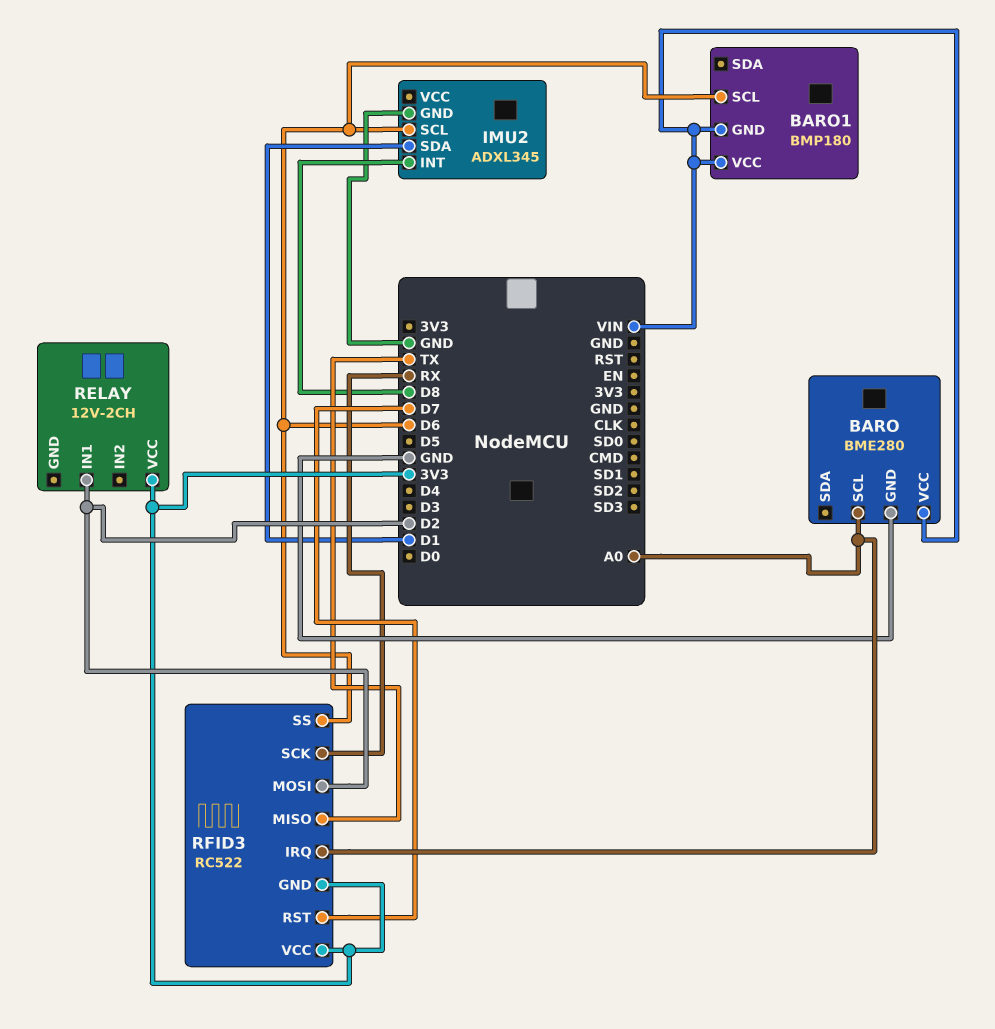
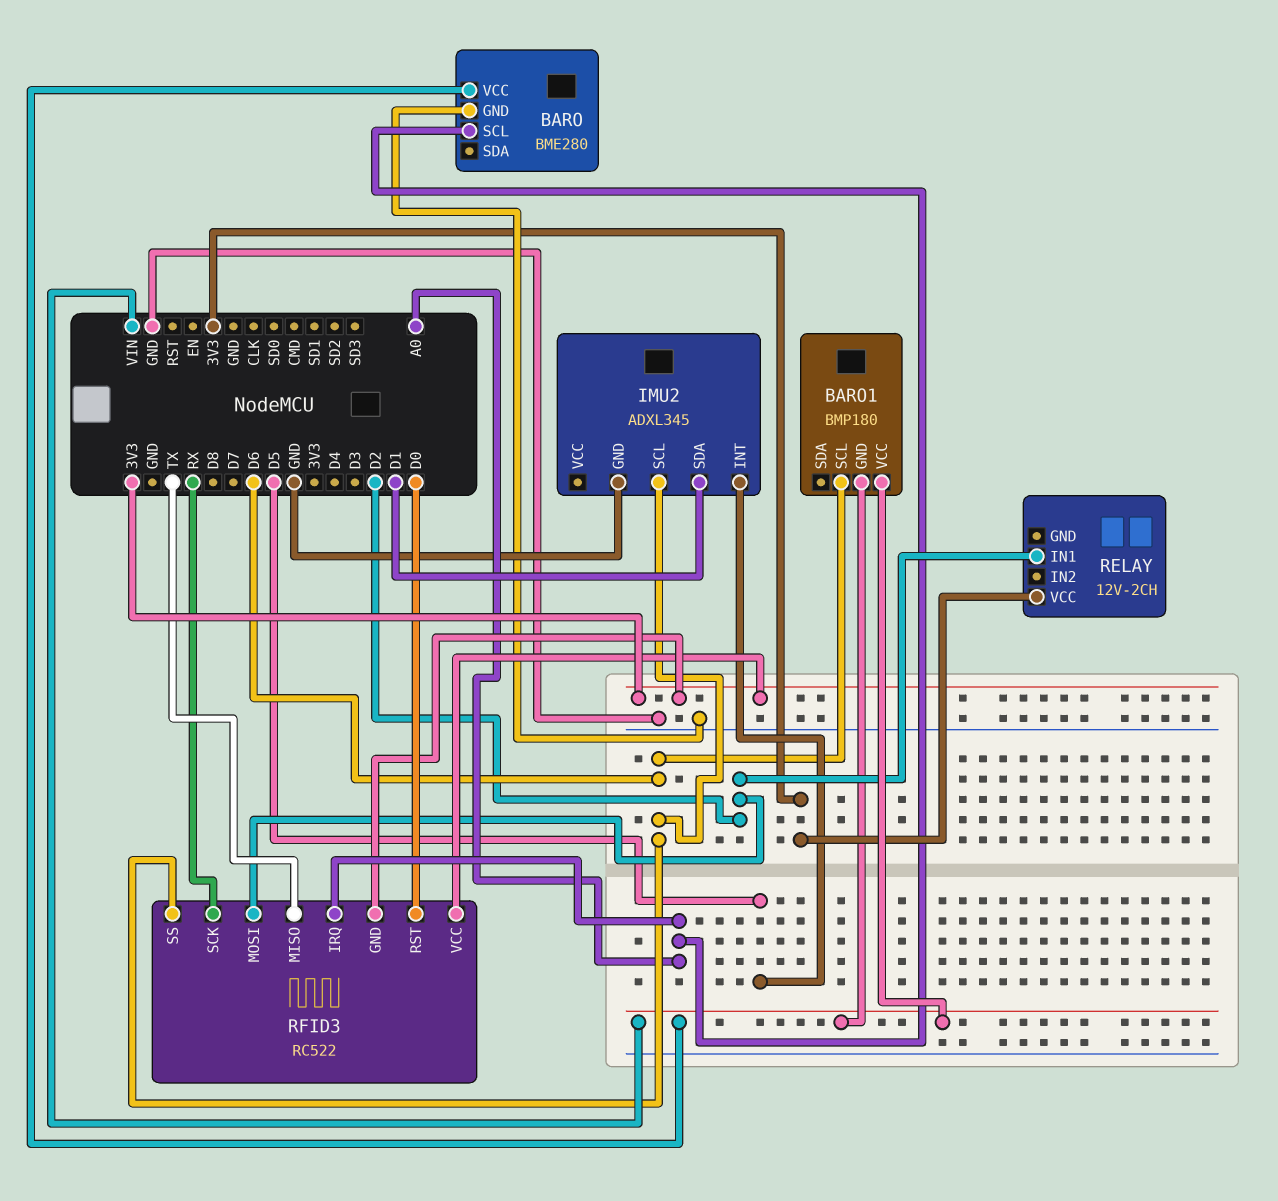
IMU2 pin INT: D8 -> D5
RFID3 pin RST: D7 -> D0

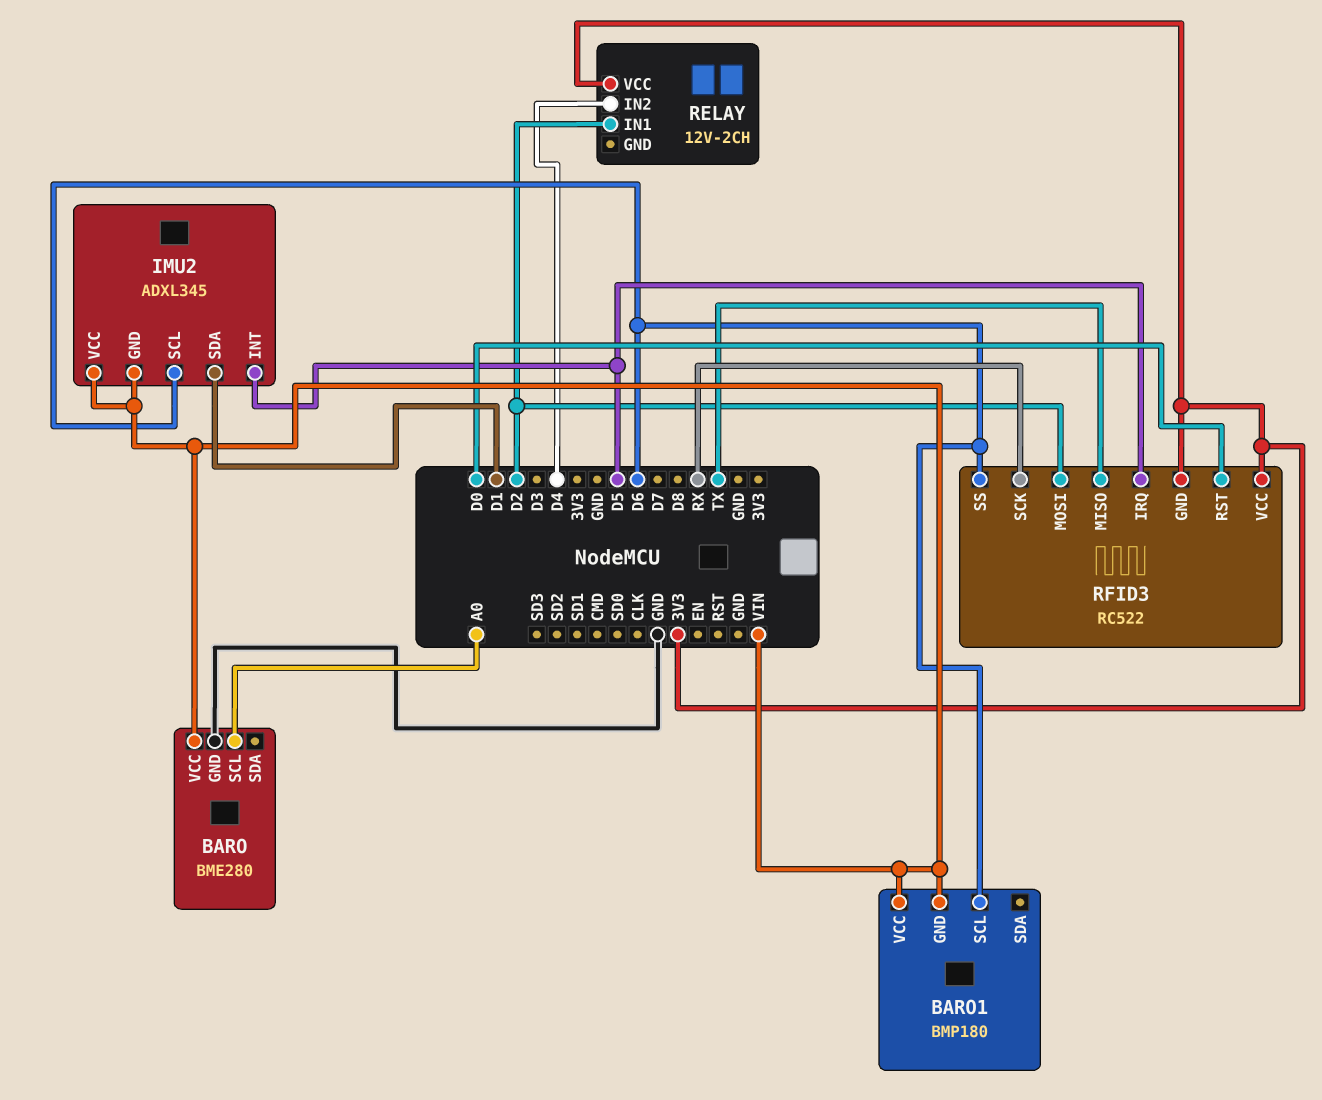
IMU2 pin GND: GND -> VIN
IMU2 pin VCC: none -> VIN
RELAY pin IN2: none -> D4
RFID3 pin IRQ: A0 -> D5

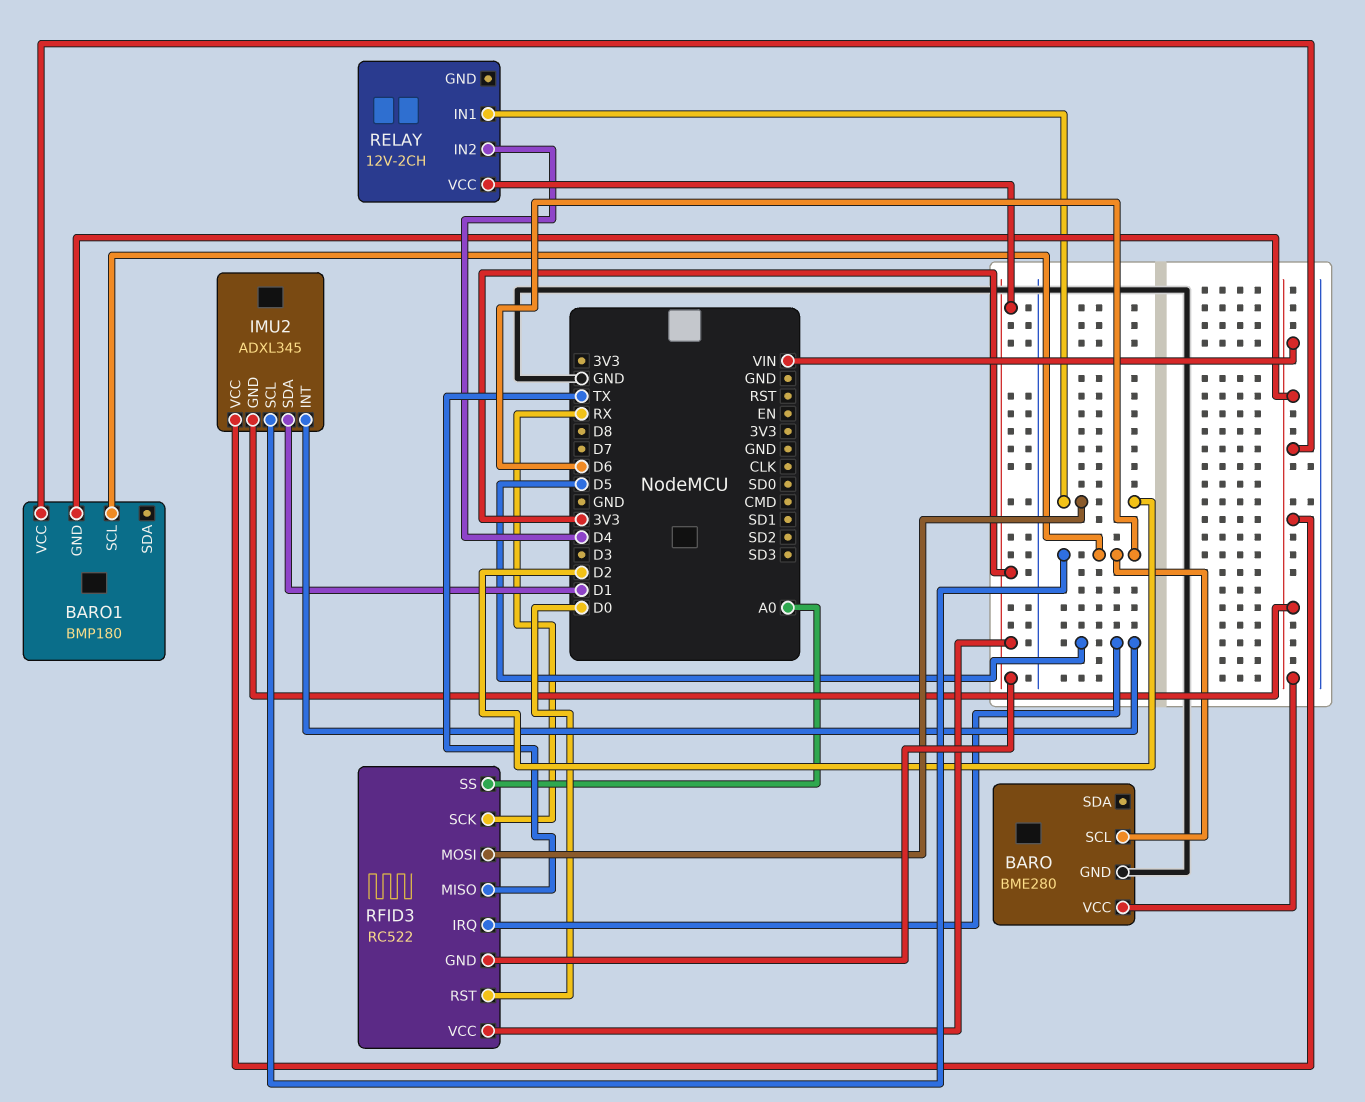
BARO pin SCL: A0 -> D6
RFID3 pin SS: D6 -> A0

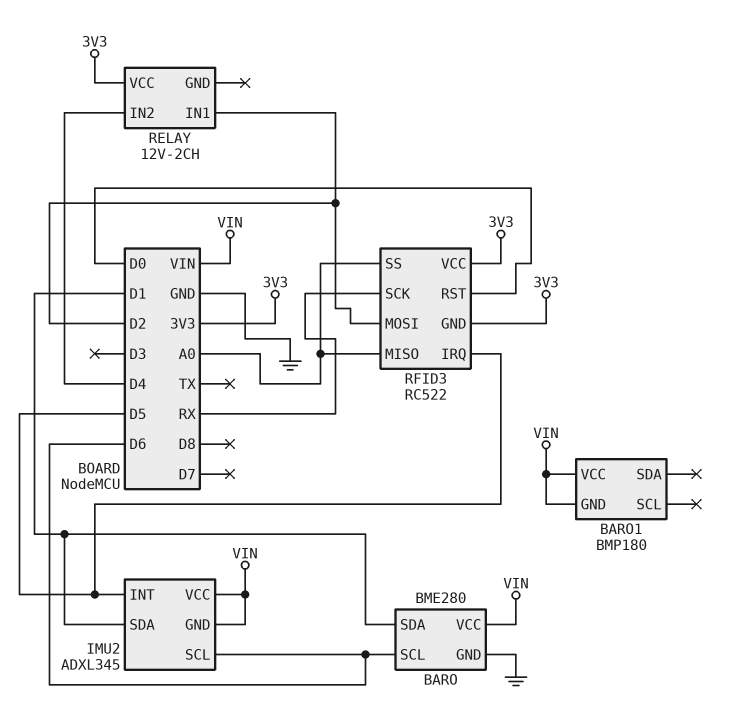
BARO pin SDA: none -> D1
BARO1 pin SCL: D6 -> none
RFID3 pin MISO: TX -> A0

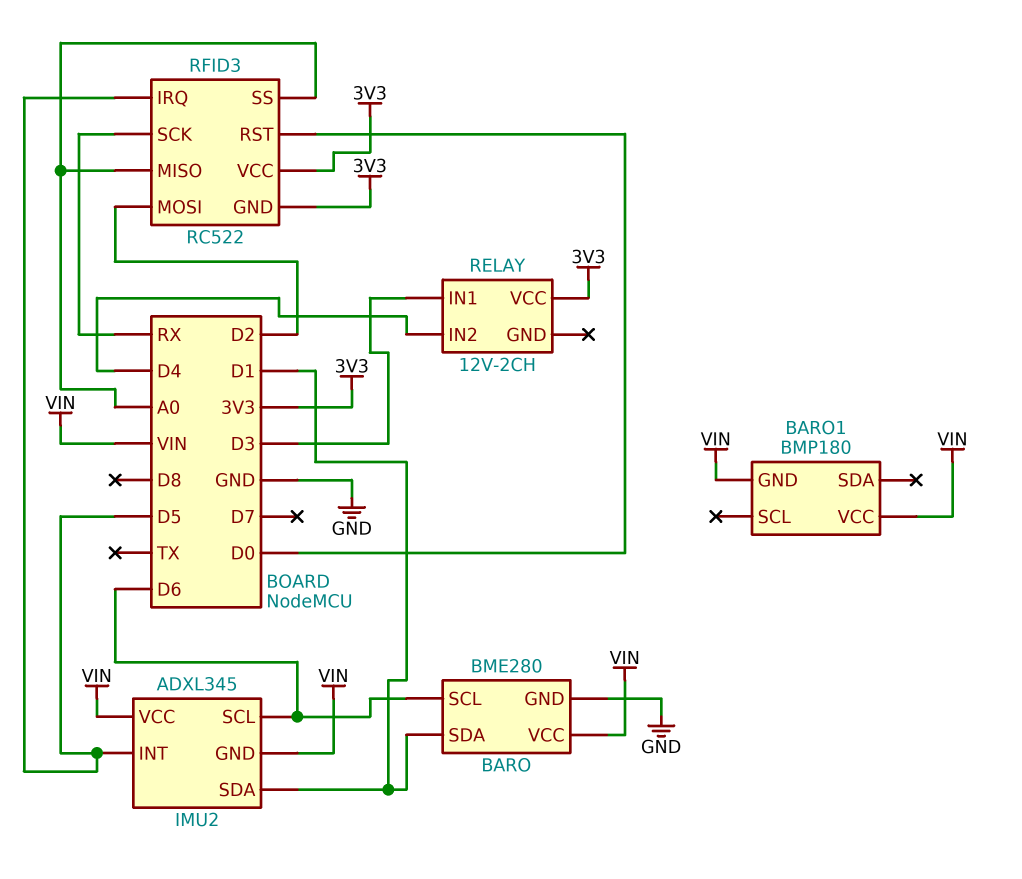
RELAY pin IN1: D2 -> D3

